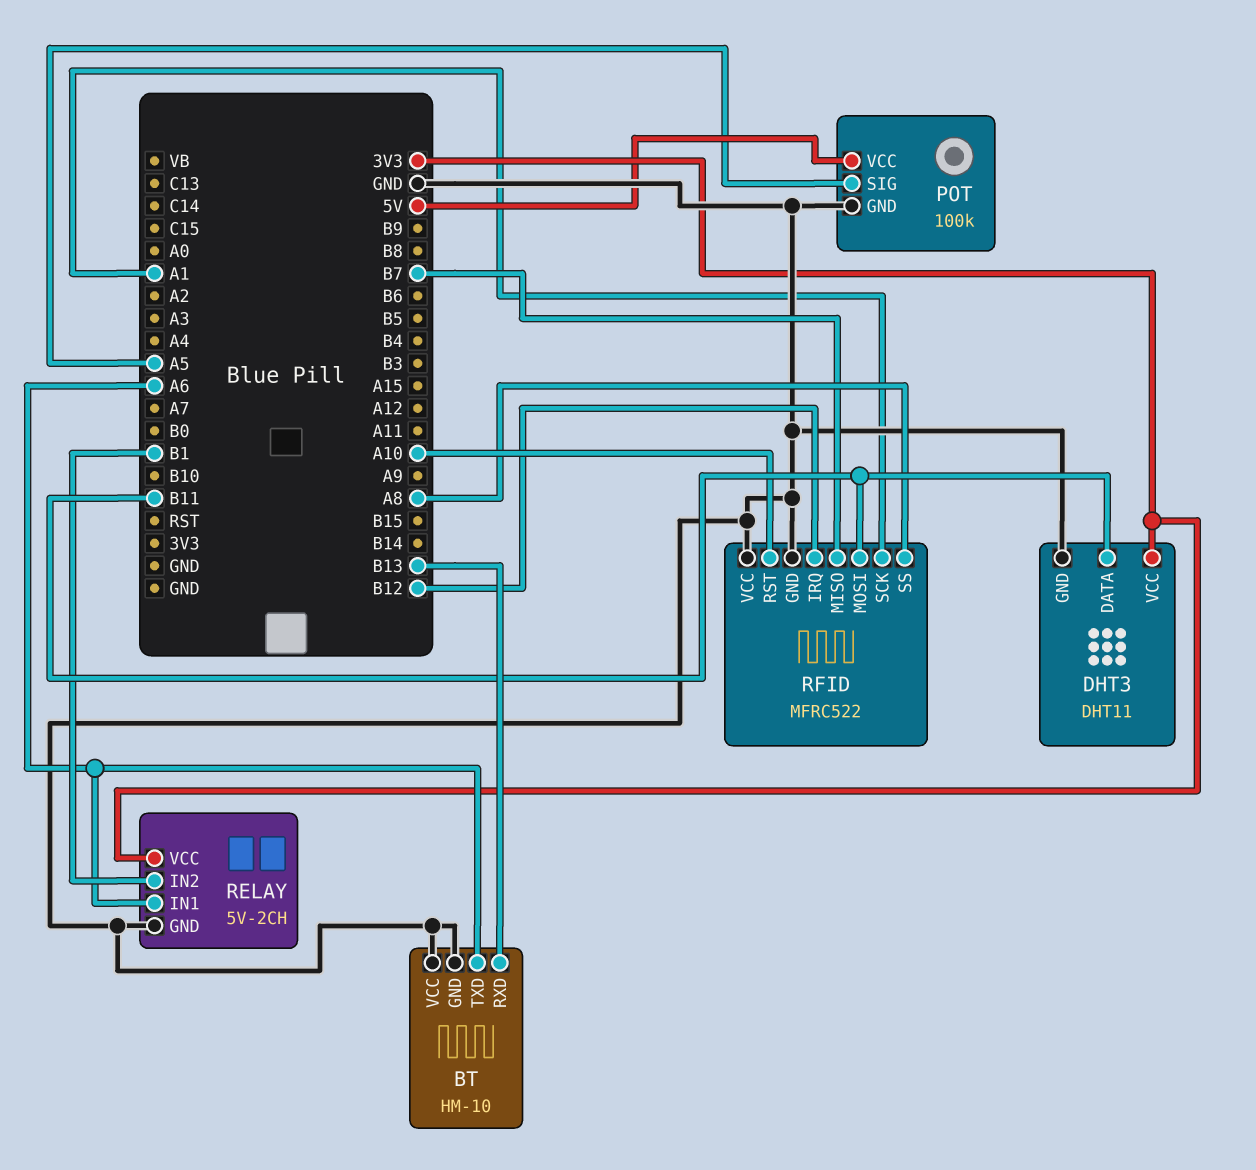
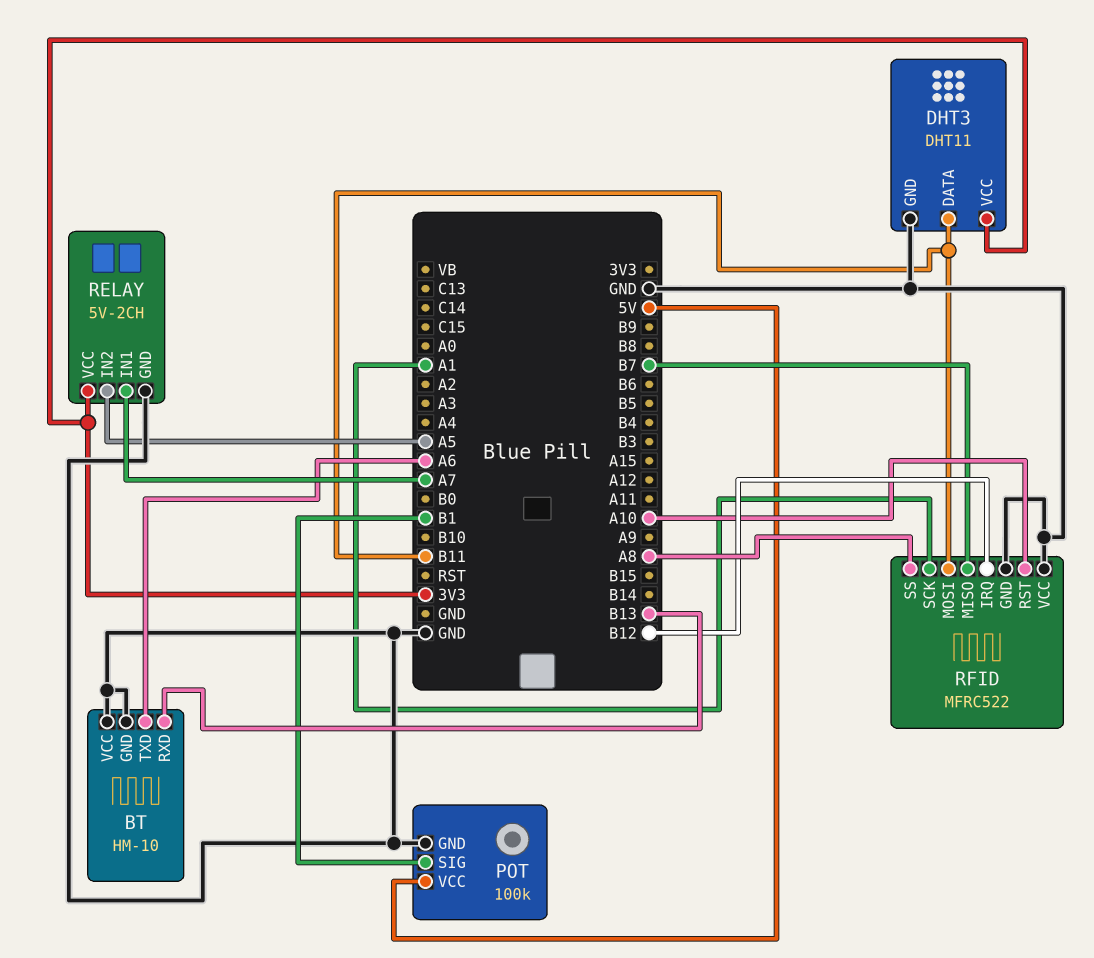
POT pin SIG: A5 -> B1
RELAY pin IN1: A6 -> A7
RELAY pin IN2: B1 -> A5

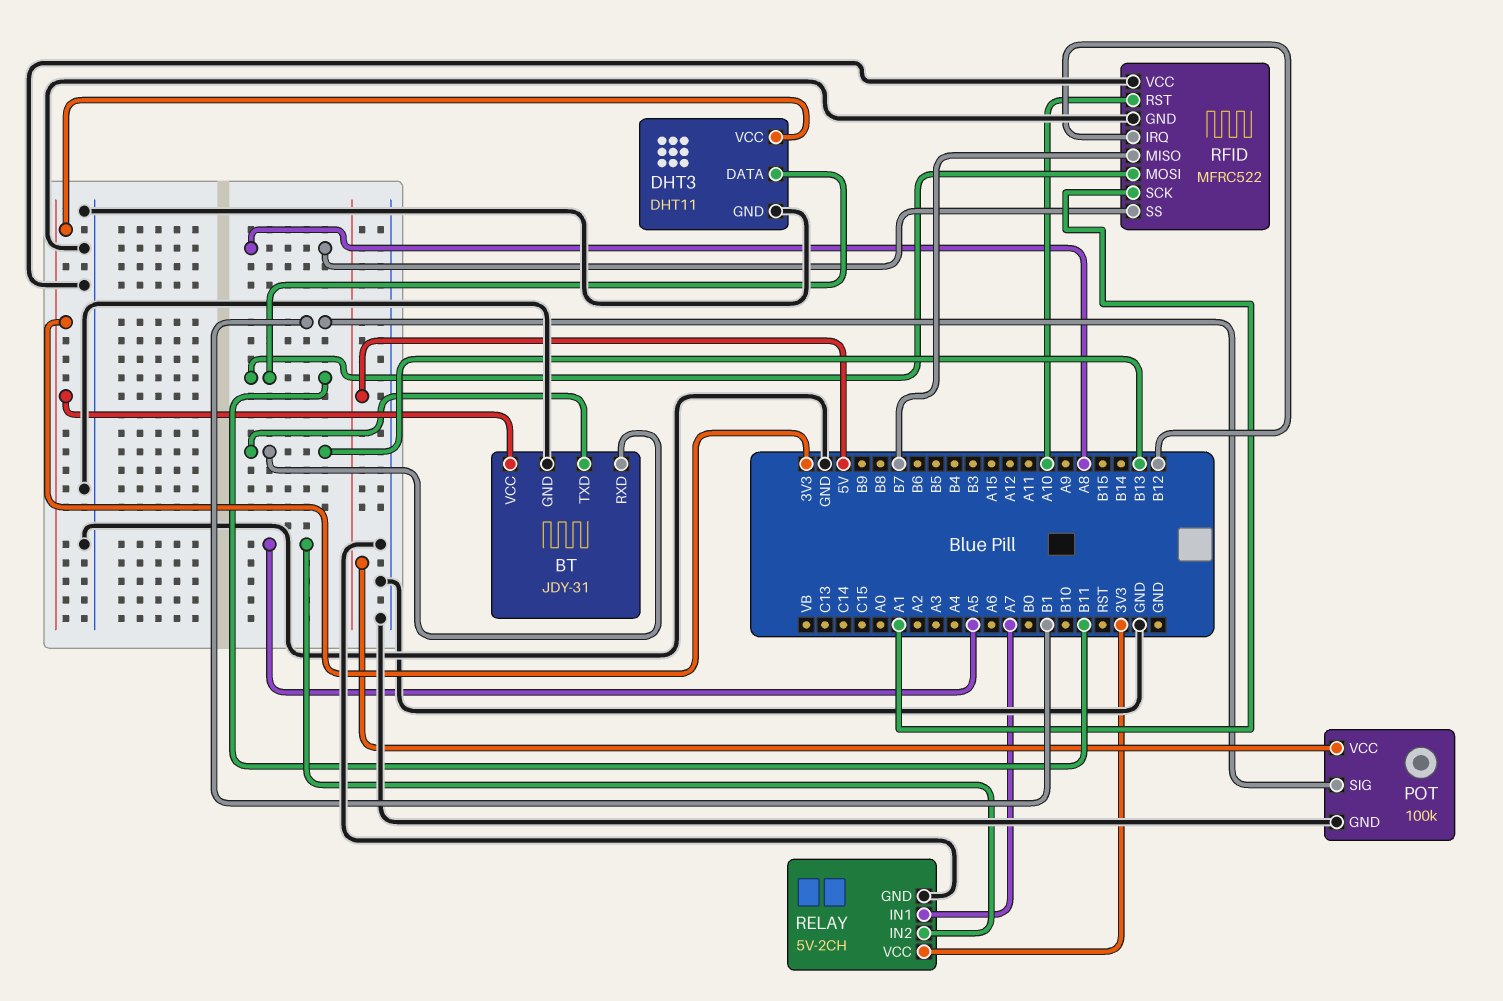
BT: HM-10 -> JDY-31
BT pin TXD: A6 -> B13
BT pin VCC: GND -> 3V3

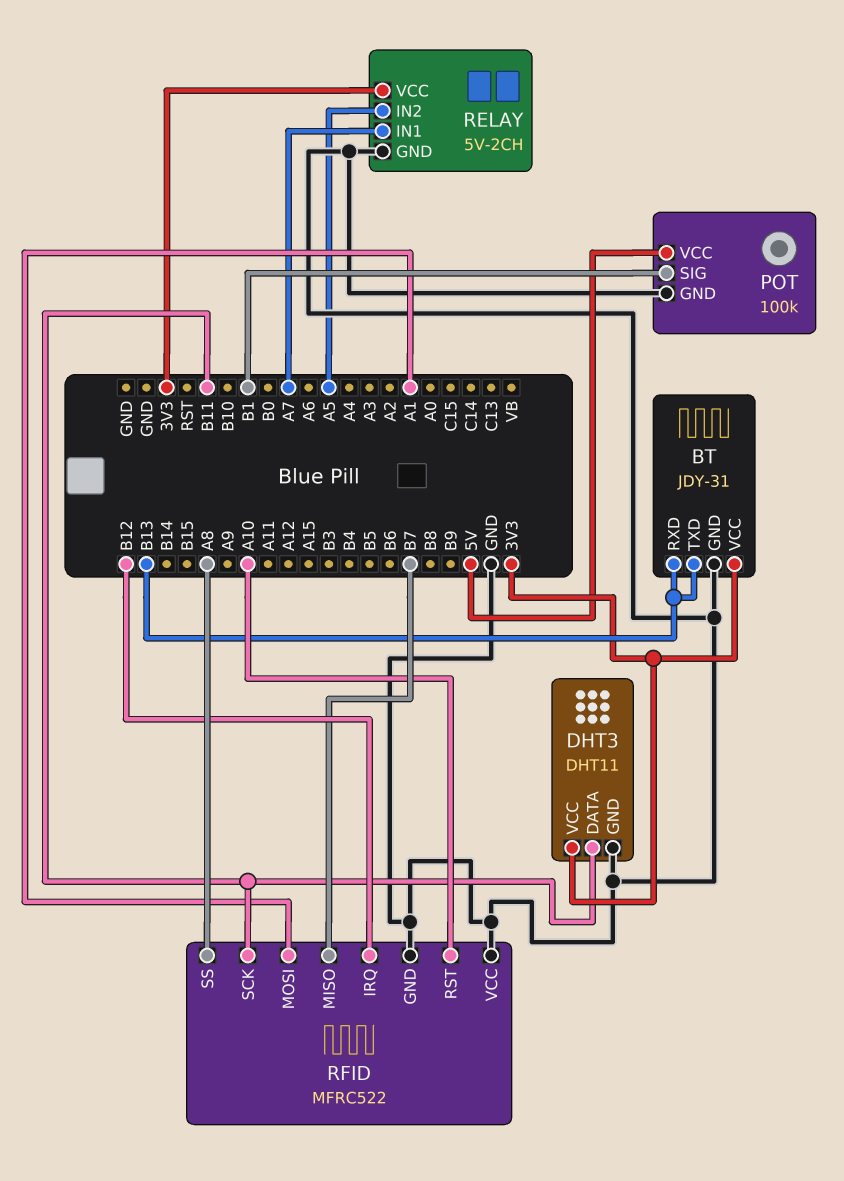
RFID pin MOSI: B11 -> A1
RFID pin SCK: A1 -> B11

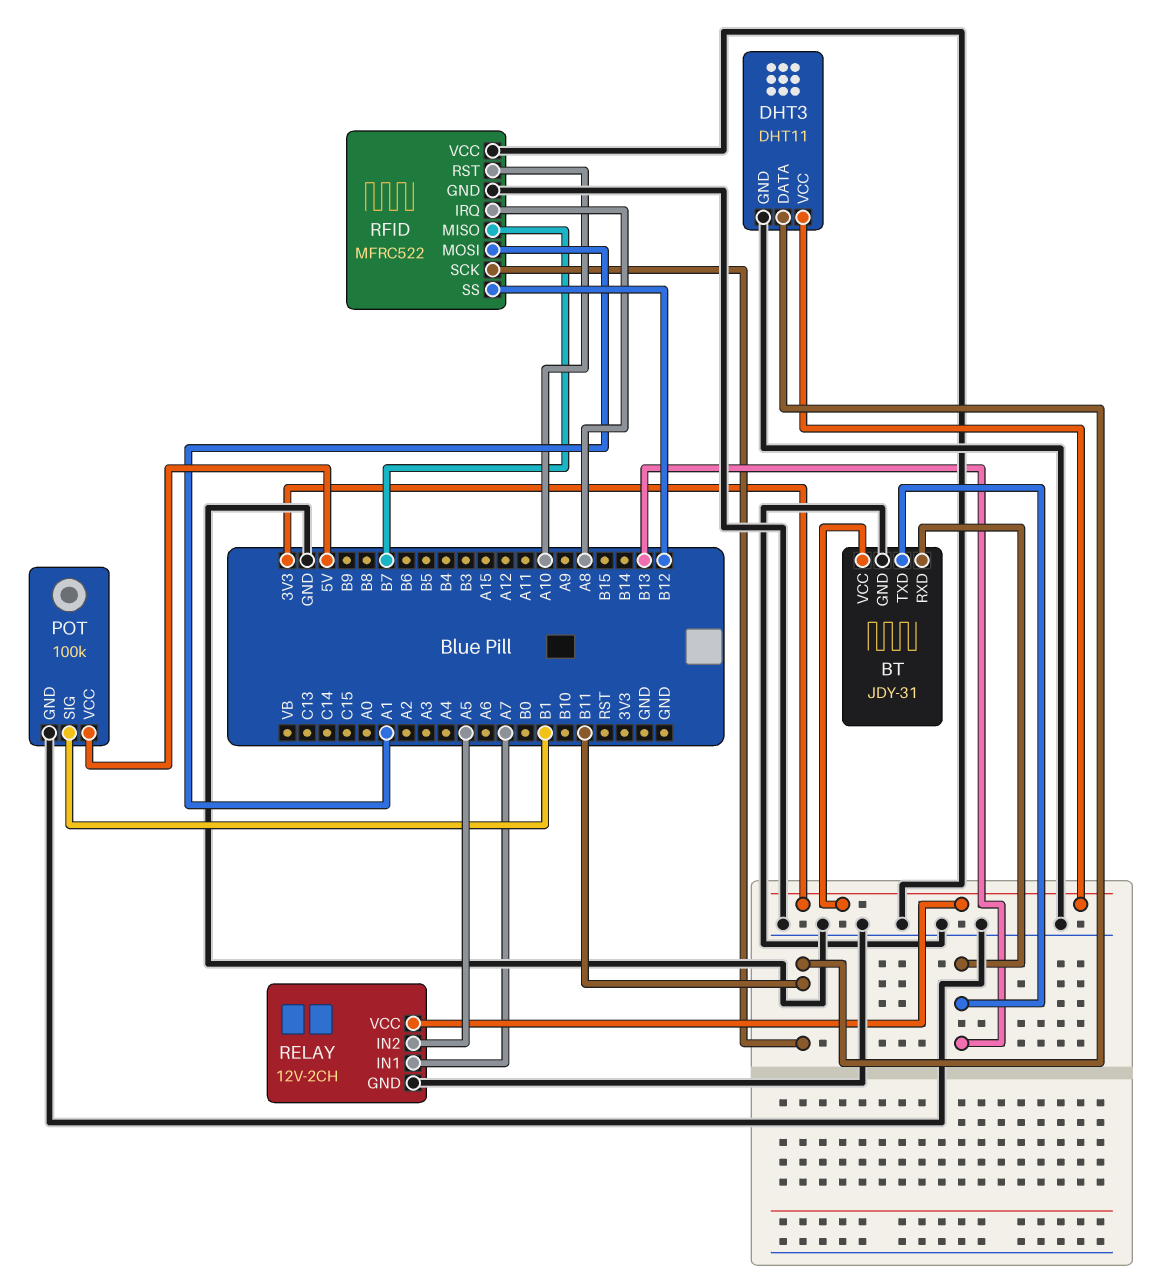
RELAY: 5V-2CH -> 12V-2CH
RFID pin IRQ: B12 -> A8
RFID pin SS: A8 -> B12

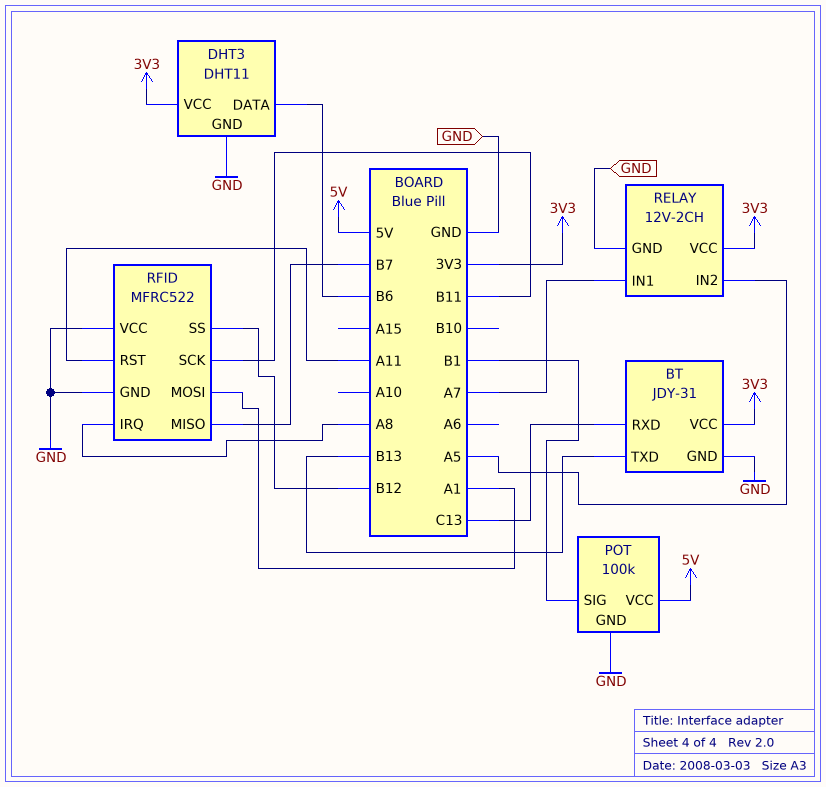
BT pin RXD: B13 -> C13
DHT3 pin DATA: B11 -> B6
RFID pin RST: A10 -> A11

